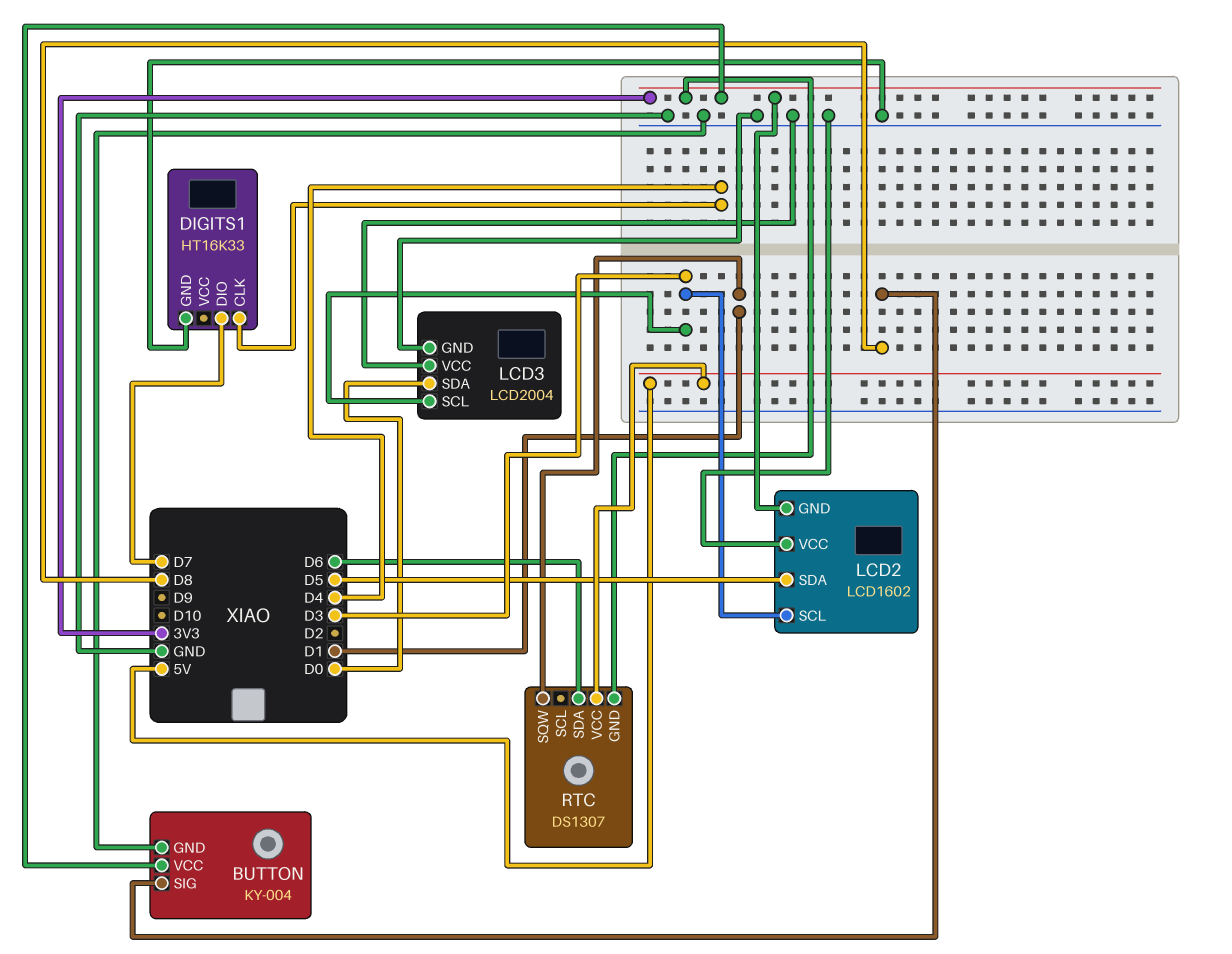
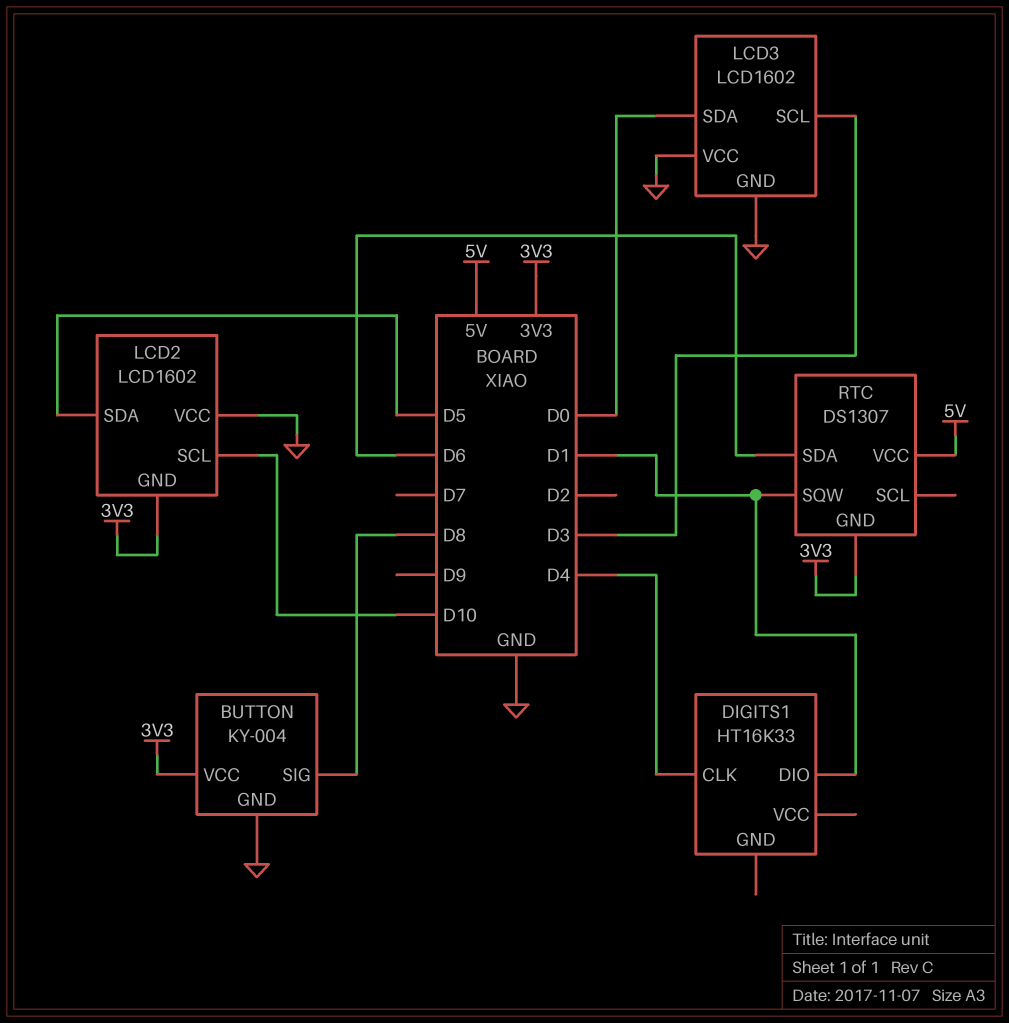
DIGITS1 pin DIO: D7 -> D1
DIGITS1 pin GND: GND -> none
LCD2 pin SCL: D3 -> D10
LCD3: LCD2004 -> LCD1602

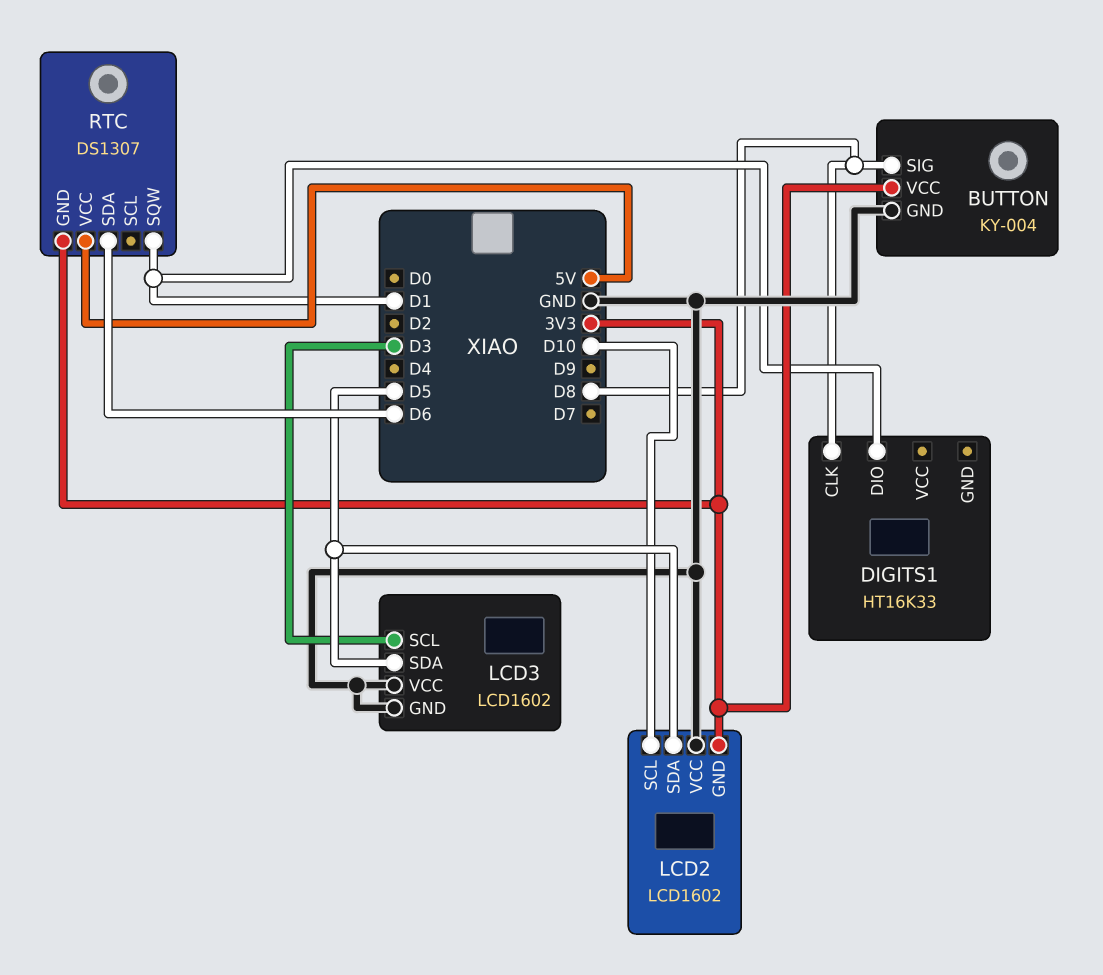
DIGITS1 pin CLK: D4 -> D8
LCD3 pin SDA: D0 -> D5

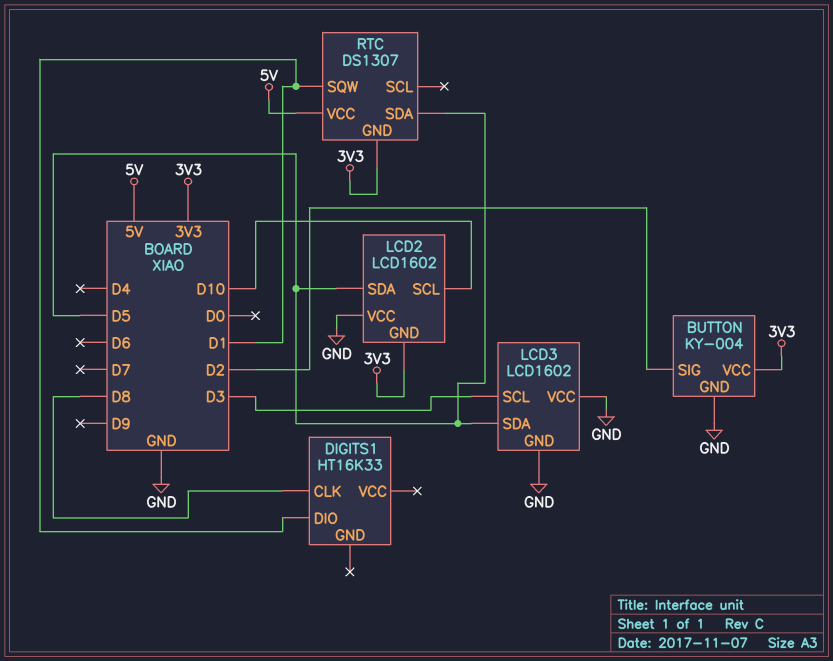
BUTTON pin SIG: D8 -> D2
RTC pin SDA: D6 -> D5

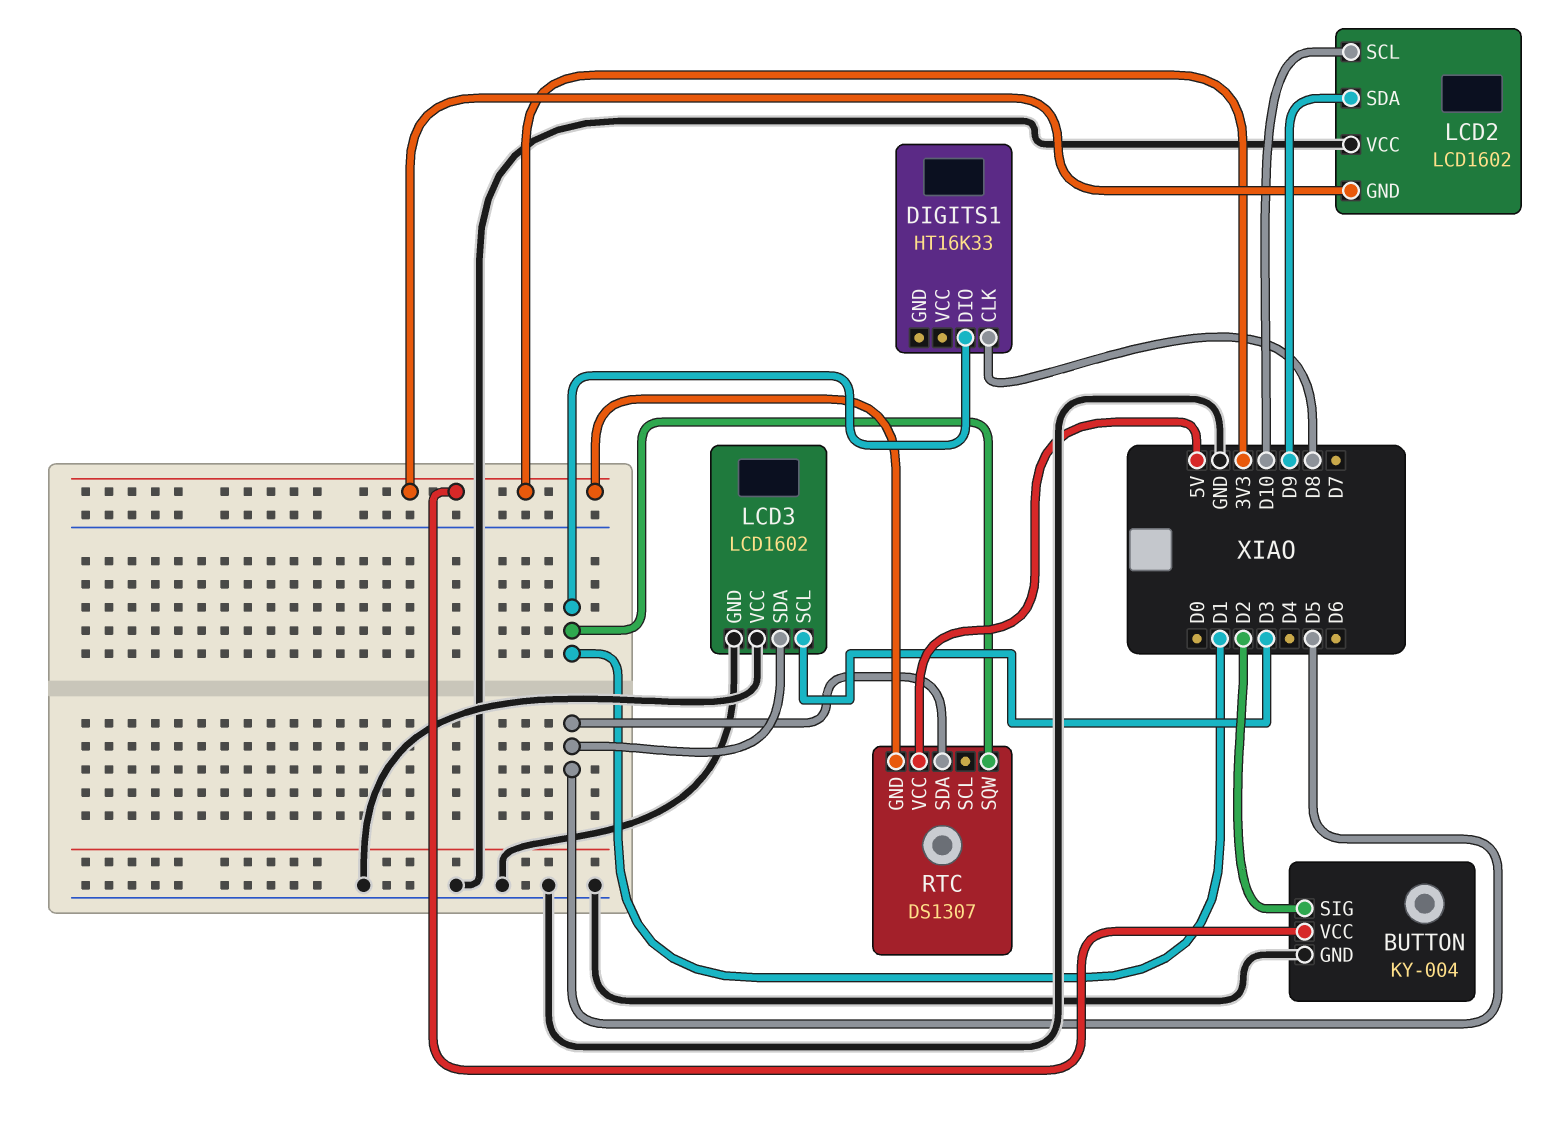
LCD2 pin SDA: D5 -> D9

